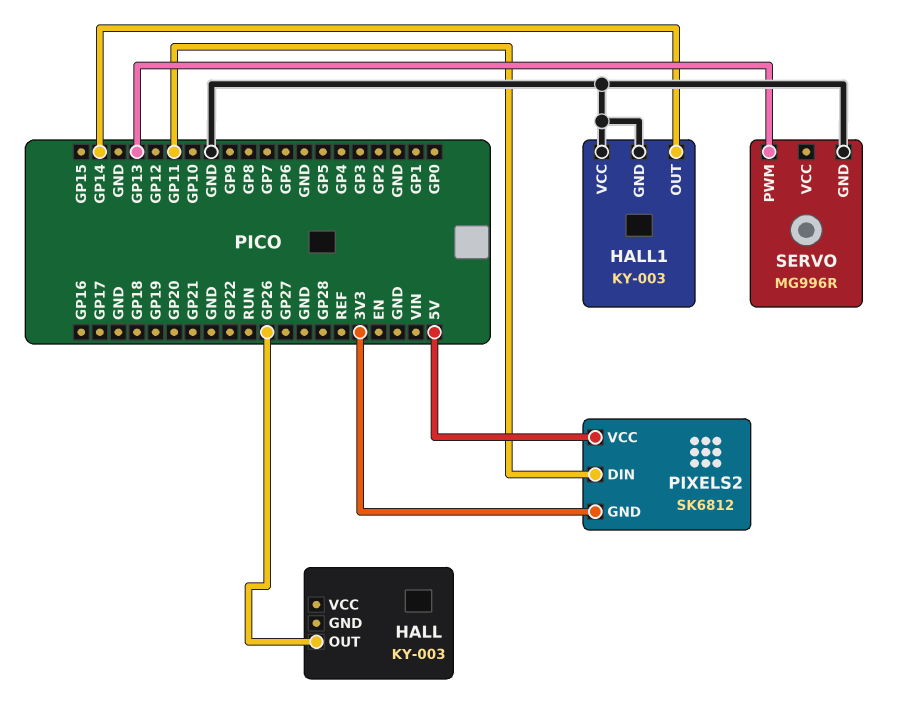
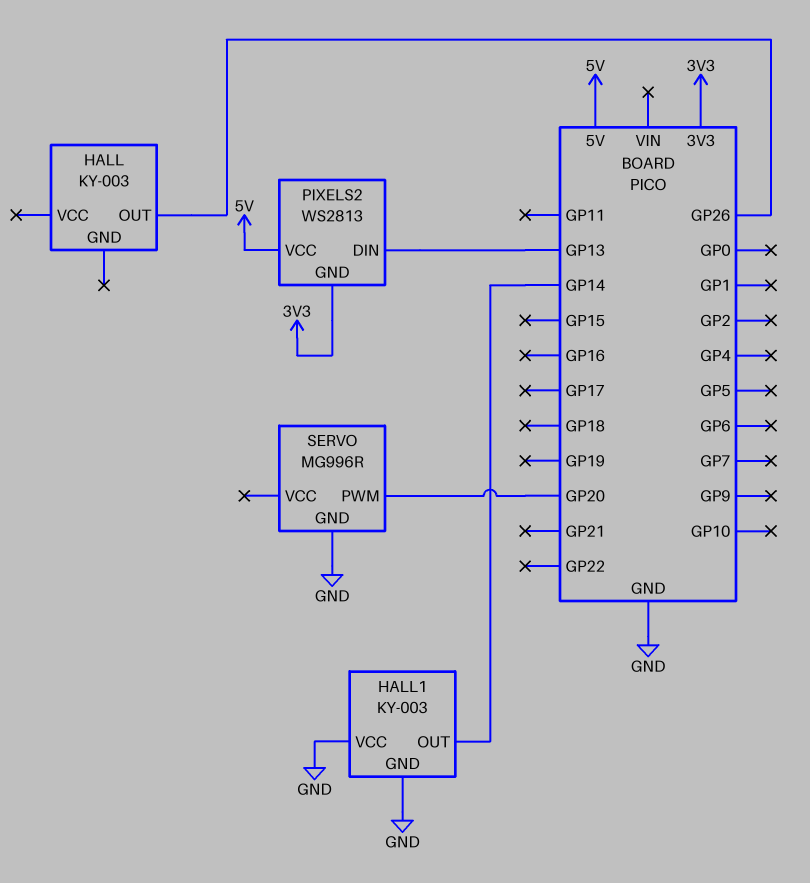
PIXELS2: SK6812 -> WS2813
PIXELS2 pin DIN: GP11 -> GP13
SERVO pin PWM: GP13 -> GP20

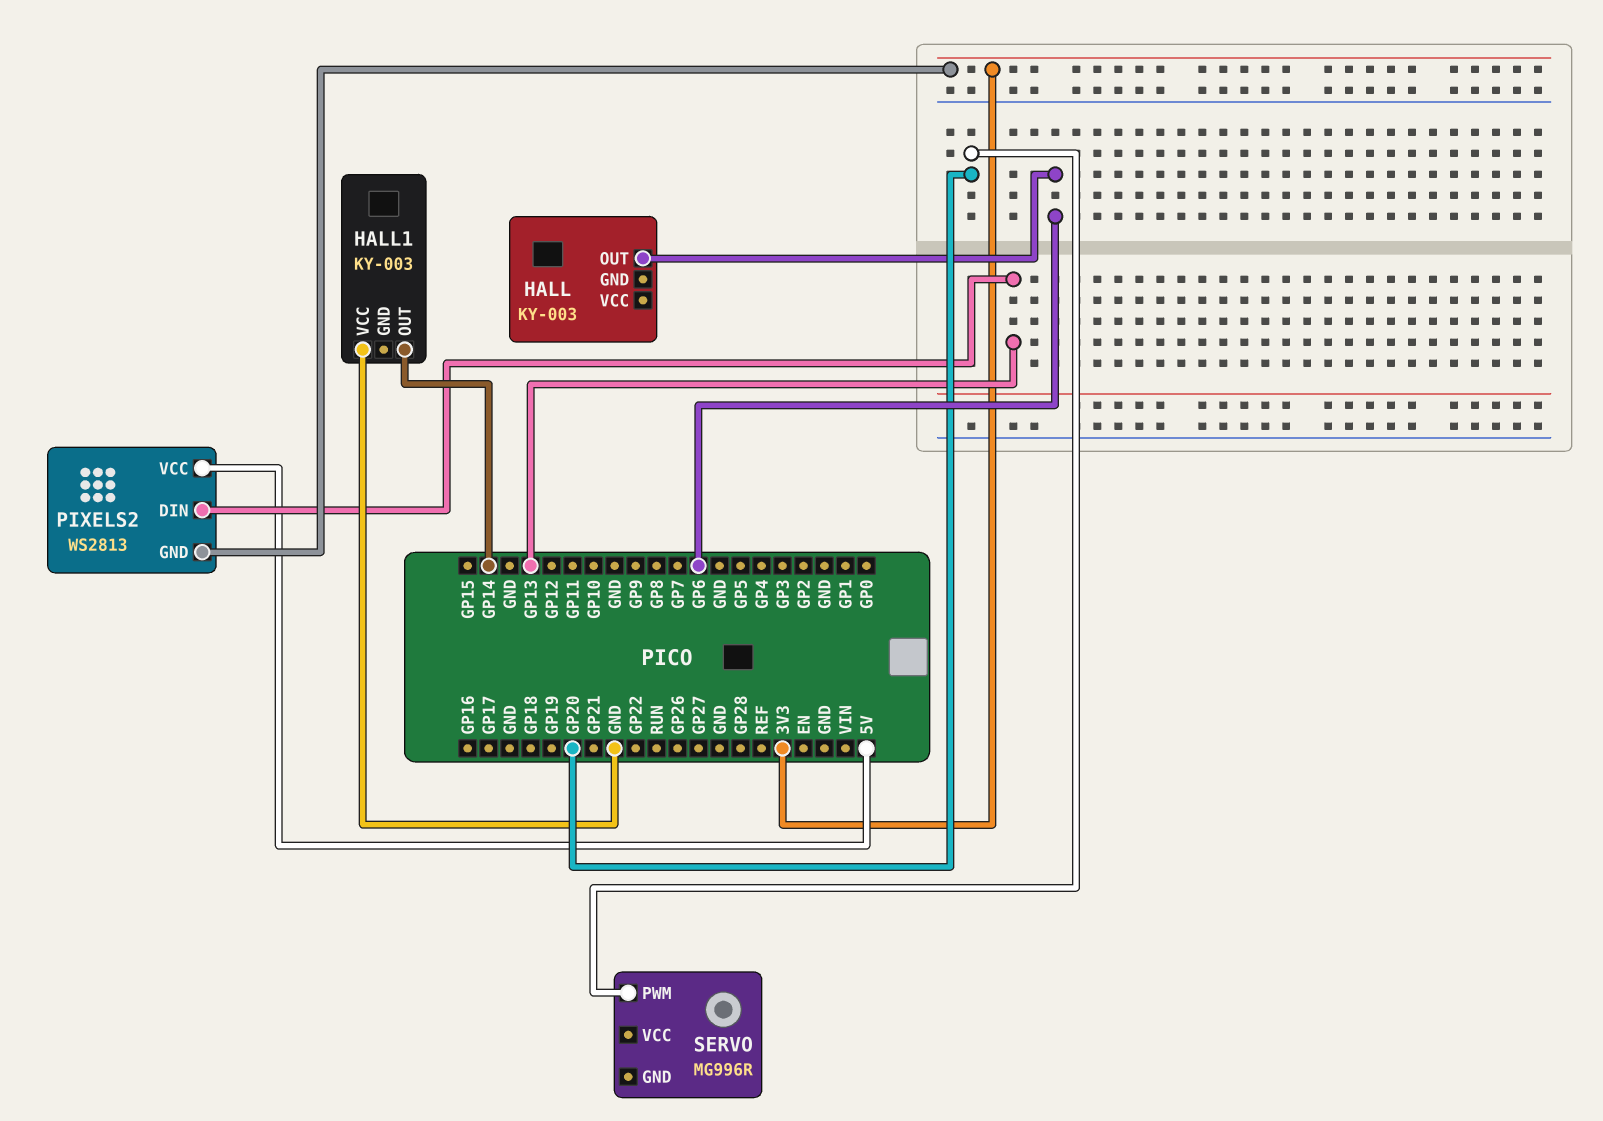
HALL pin OUT: GP26 -> GP6
HALL1 pin GND: GND -> none
SERVO pin GND: GND -> none

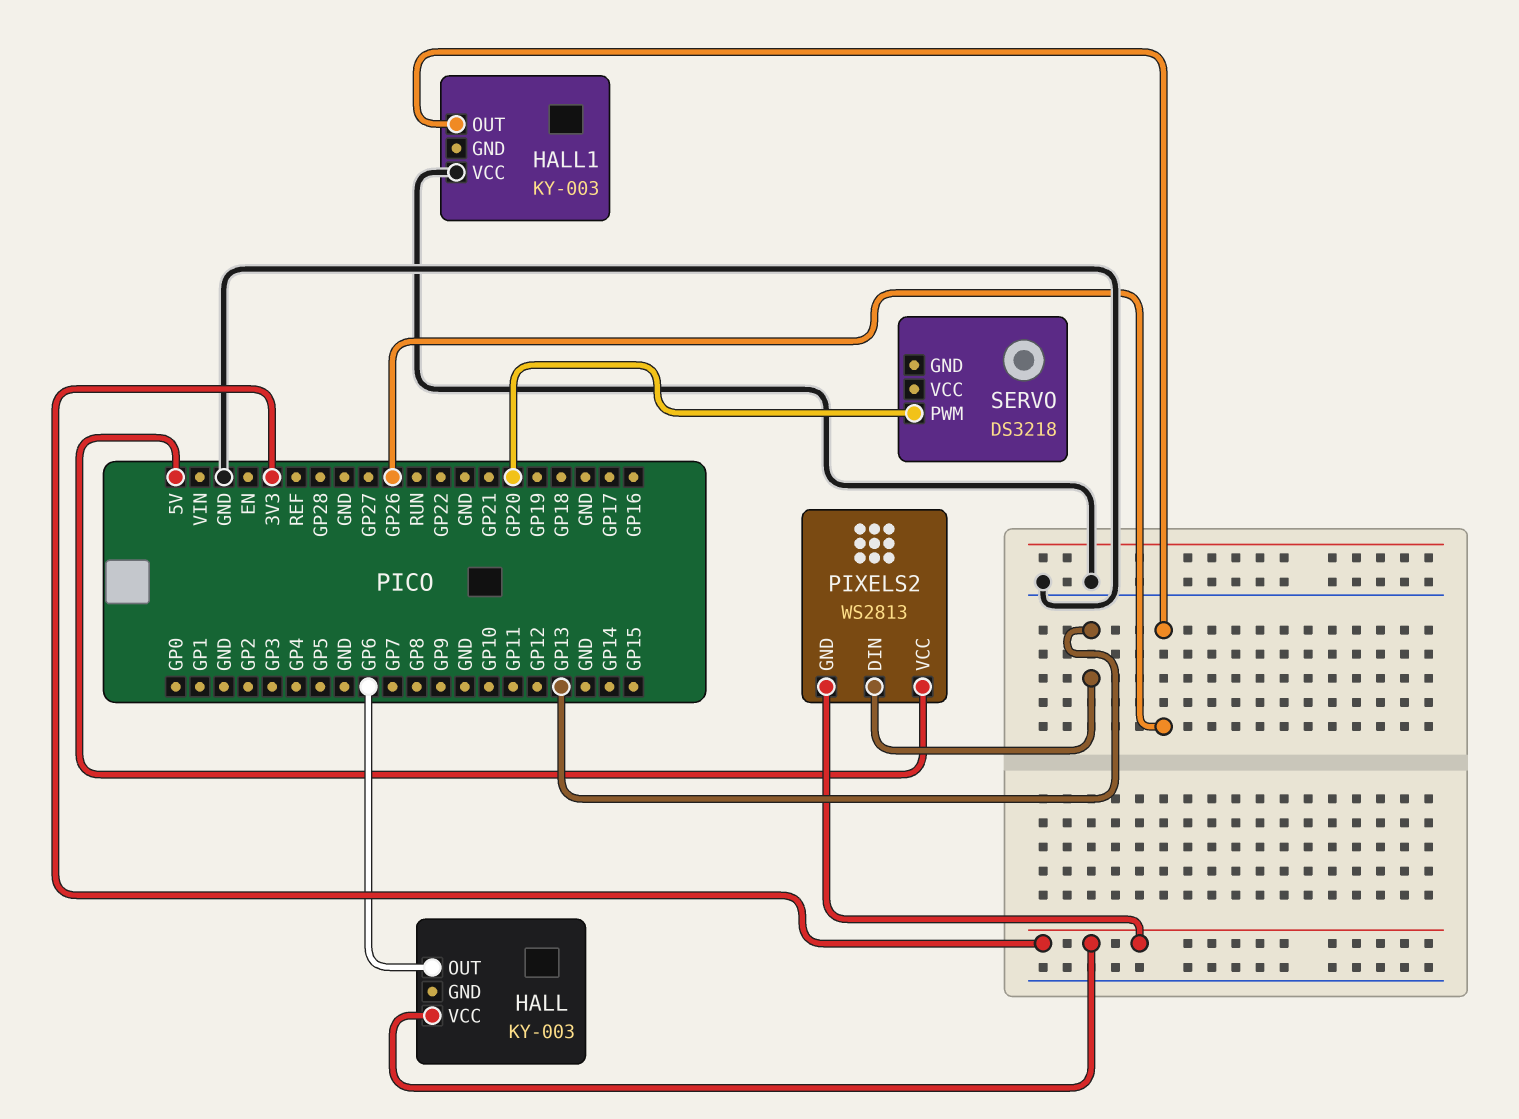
HALL pin VCC: none -> 3V3
HALL1 pin OUT: GP14 -> GP26
SERVO: MG996R -> DS3218

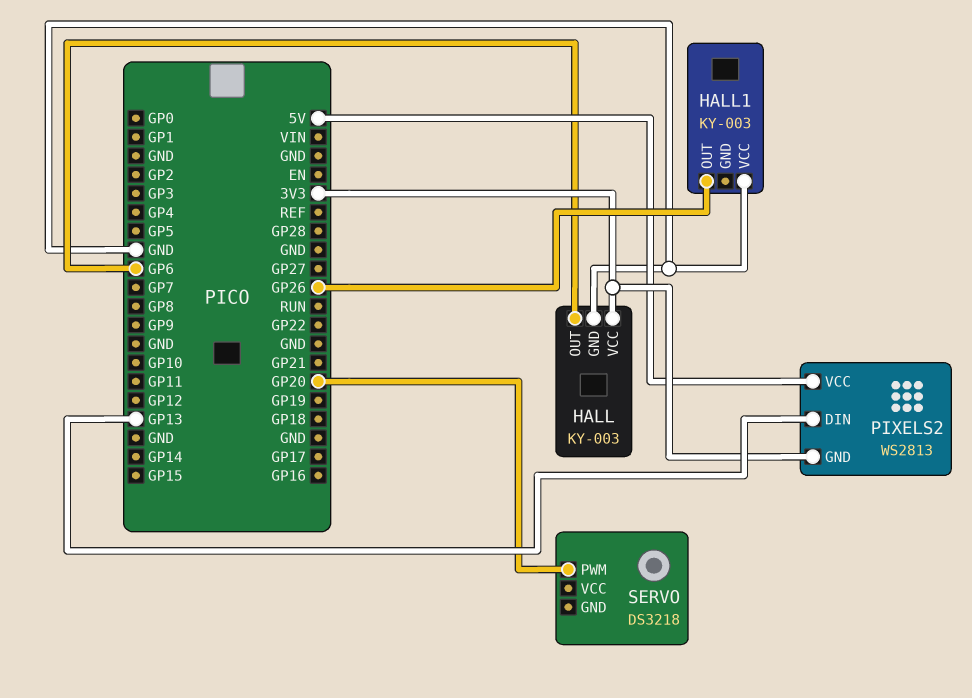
HALL pin GND: none -> GND

